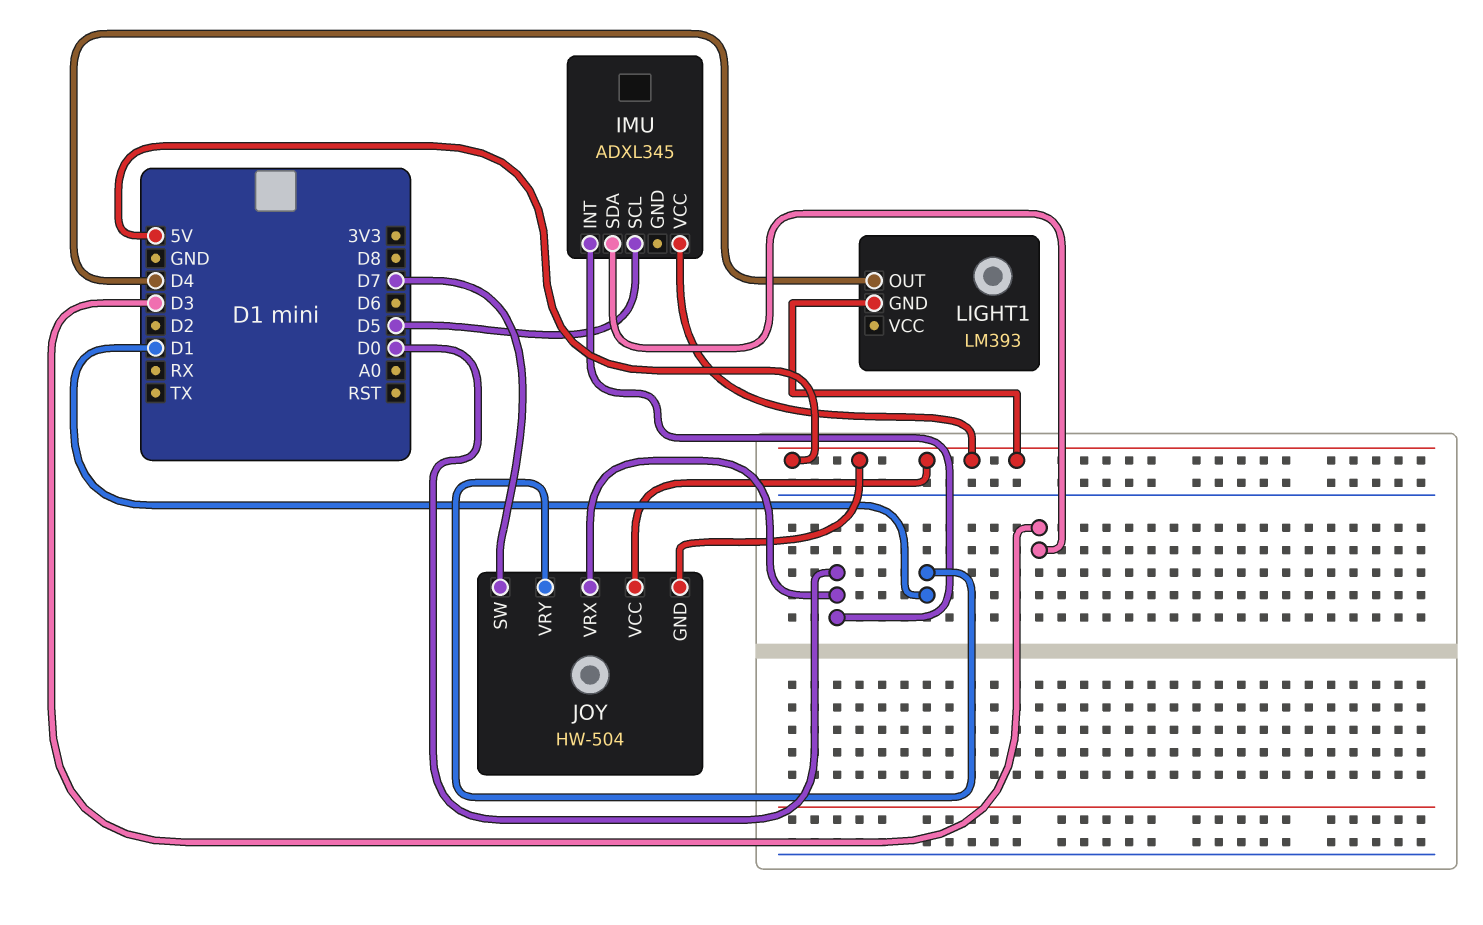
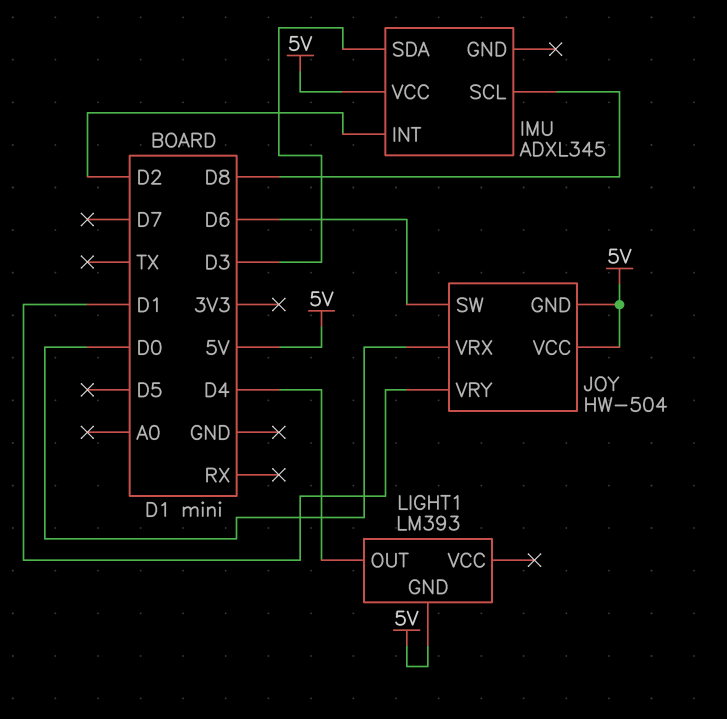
IMU pin INT: D0 -> D2
IMU pin SCL: D5 -> D8
JOY pin SW: D7 -> D6

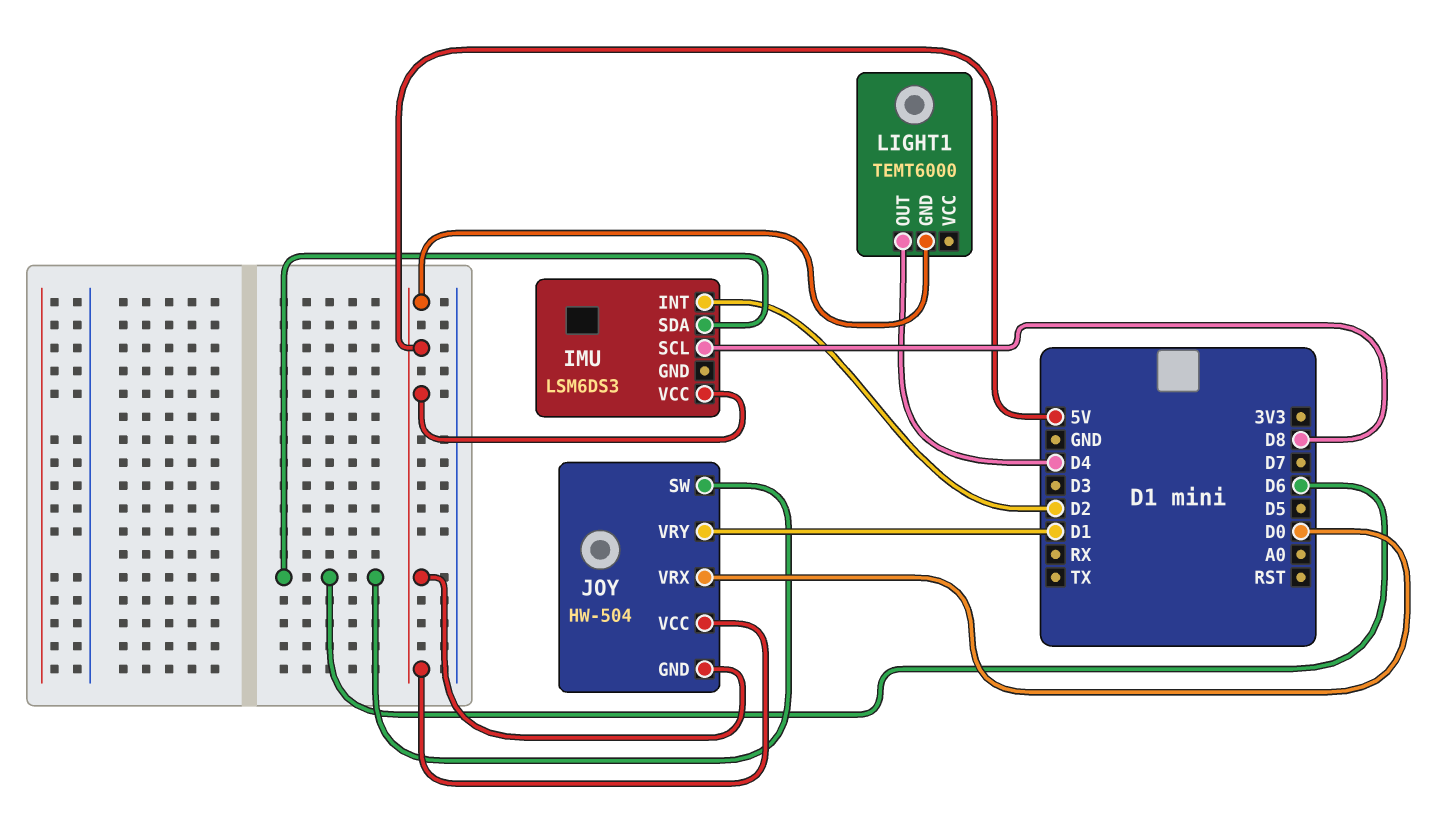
IMU: ADXL345 -> LSM6DS3
IMU pin SDA: D3 -> D6
LIGHT1: LM393 -> TEMT6000

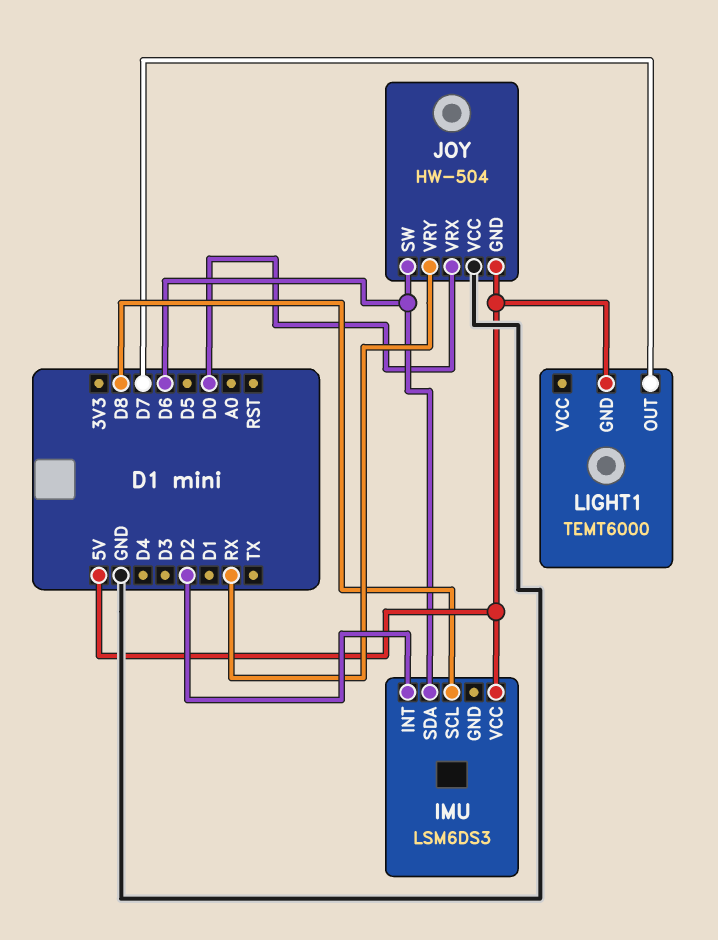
JOY pin VCC: 5V -> GND
JOY pin VRY: D1 -> RX
LIGHT1 pin OUT: D4 -> D7

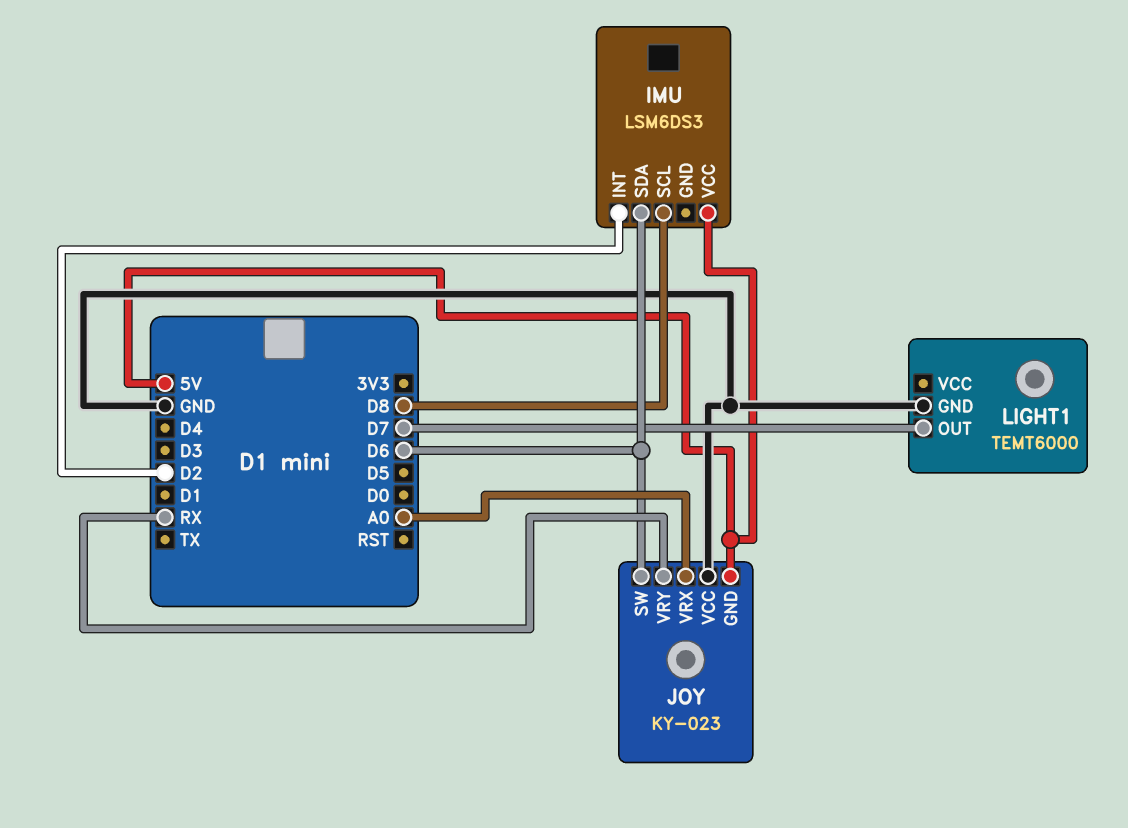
JOY: HW-504 -> KY-023
JOY pin VRX: D0 -> A0
LIGHT1 pin GND: 5V -> GND

